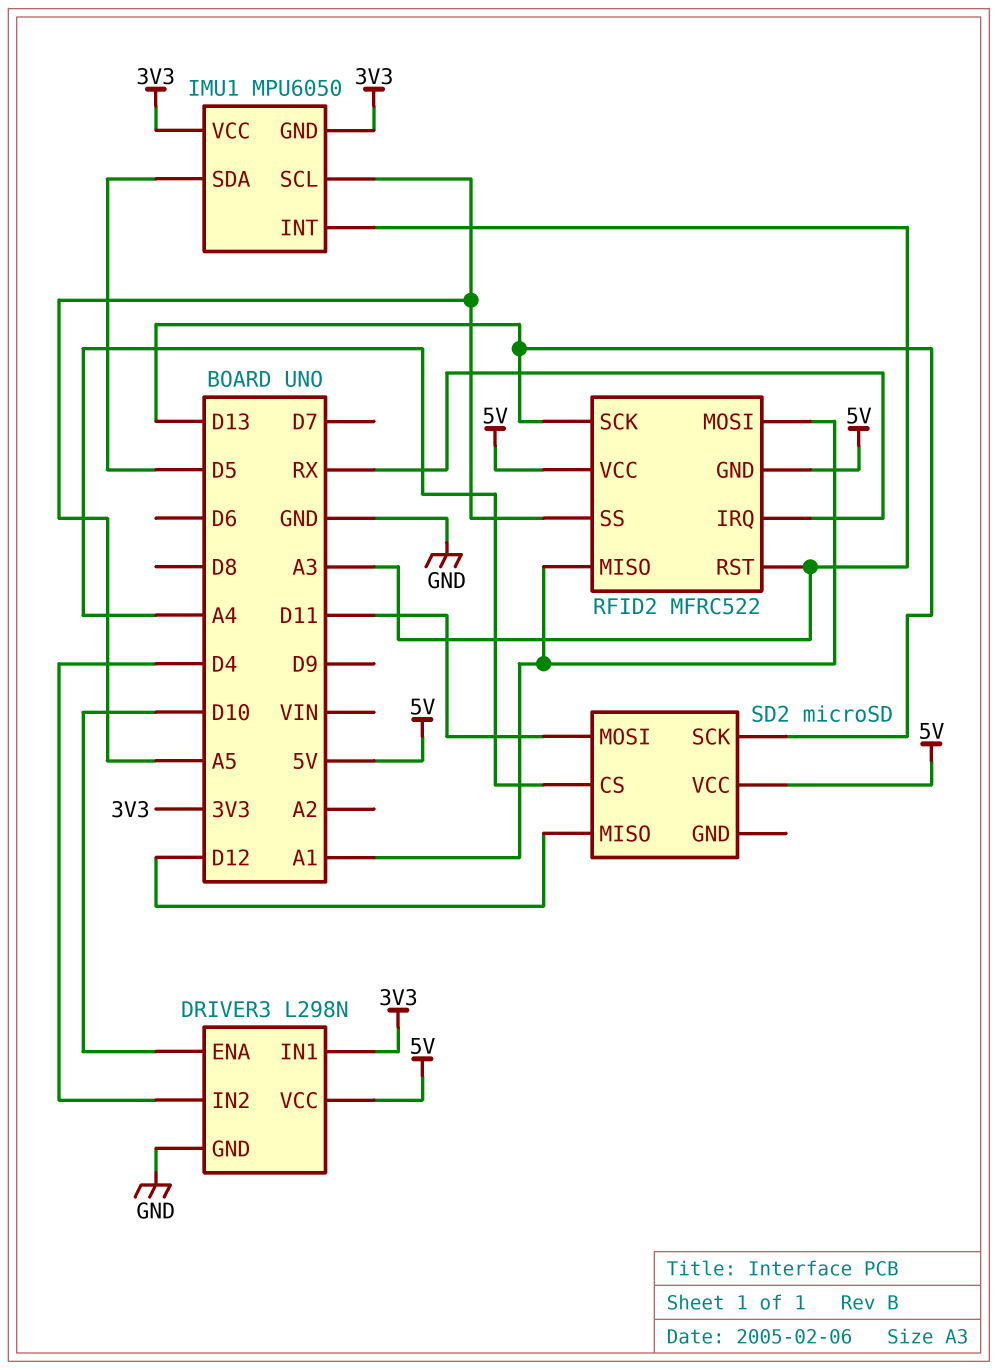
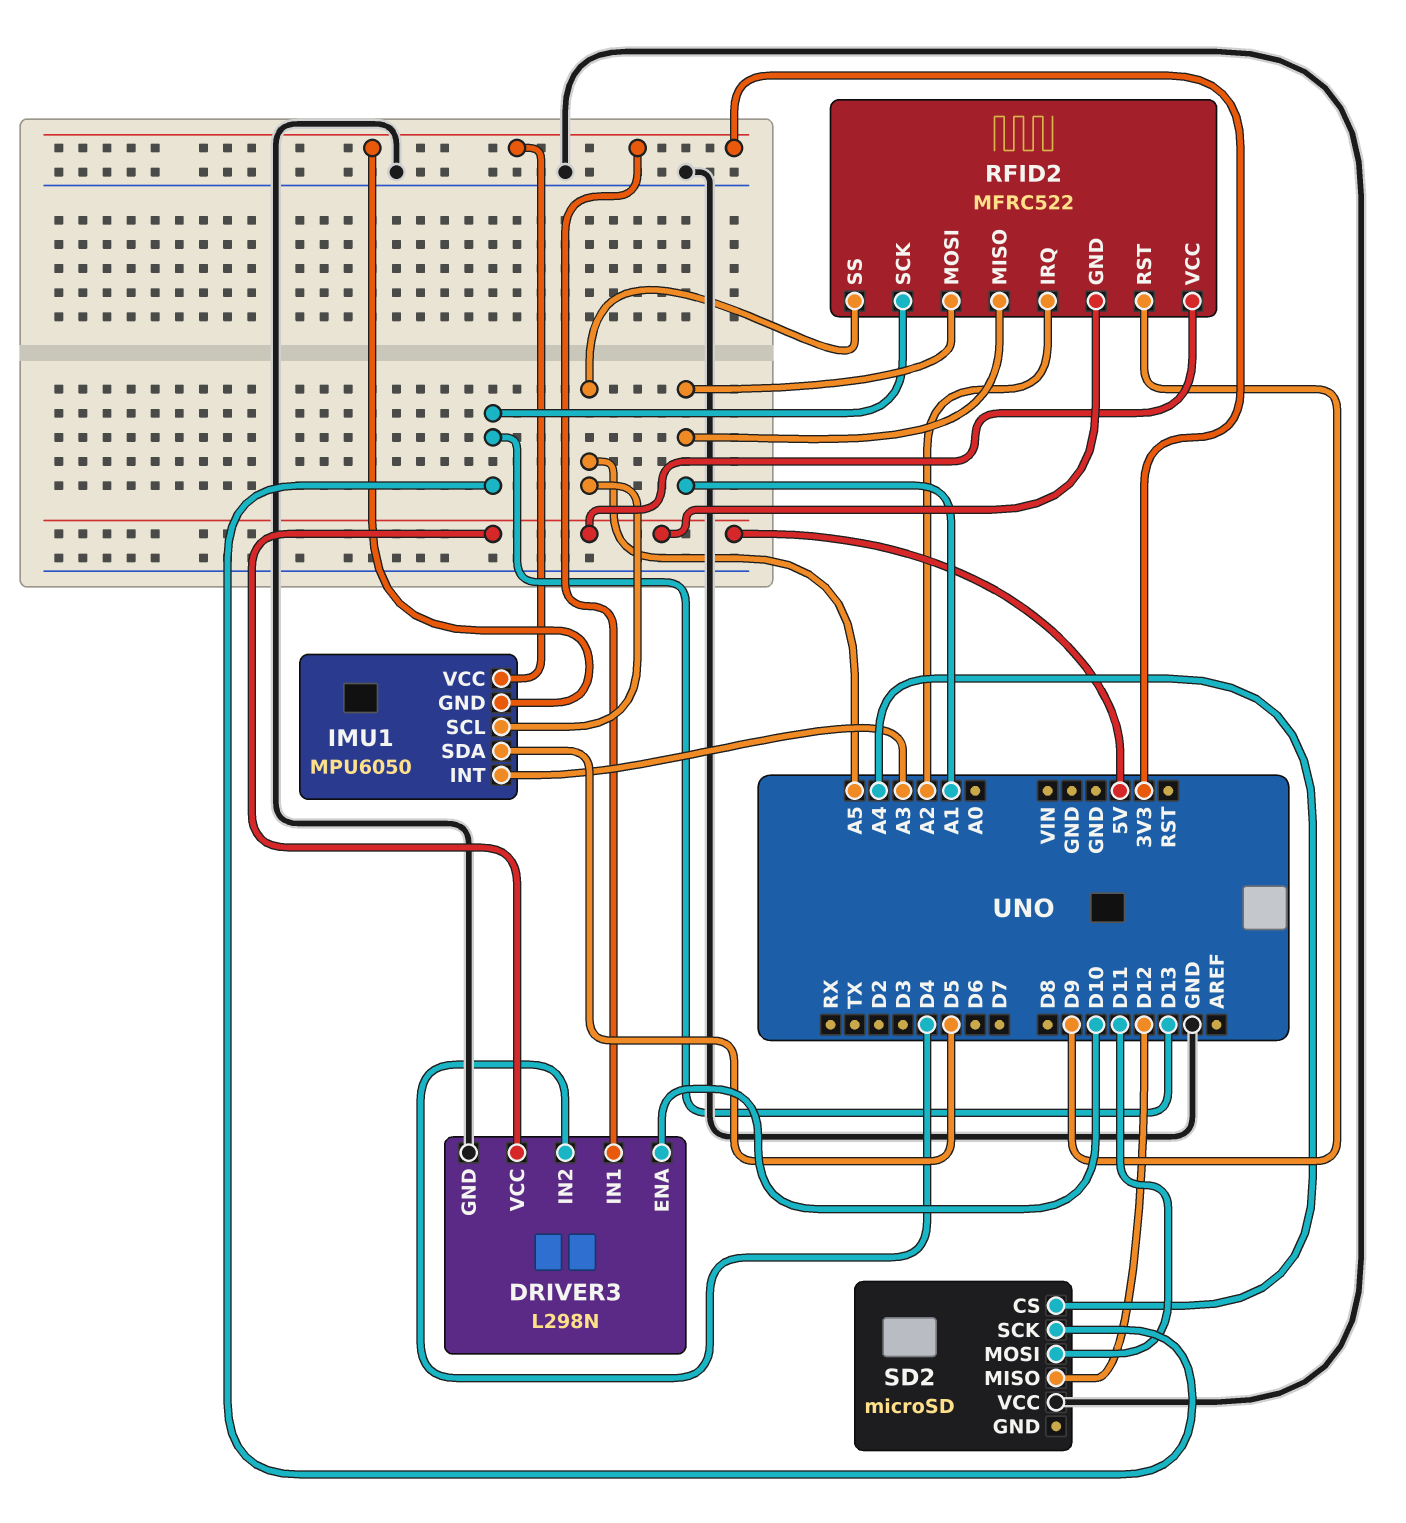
RFID2 pin IRQ: RX -> A2
RFID2 pin RST: A3 -> D9
SD2 pin VCC: 5V -> GND

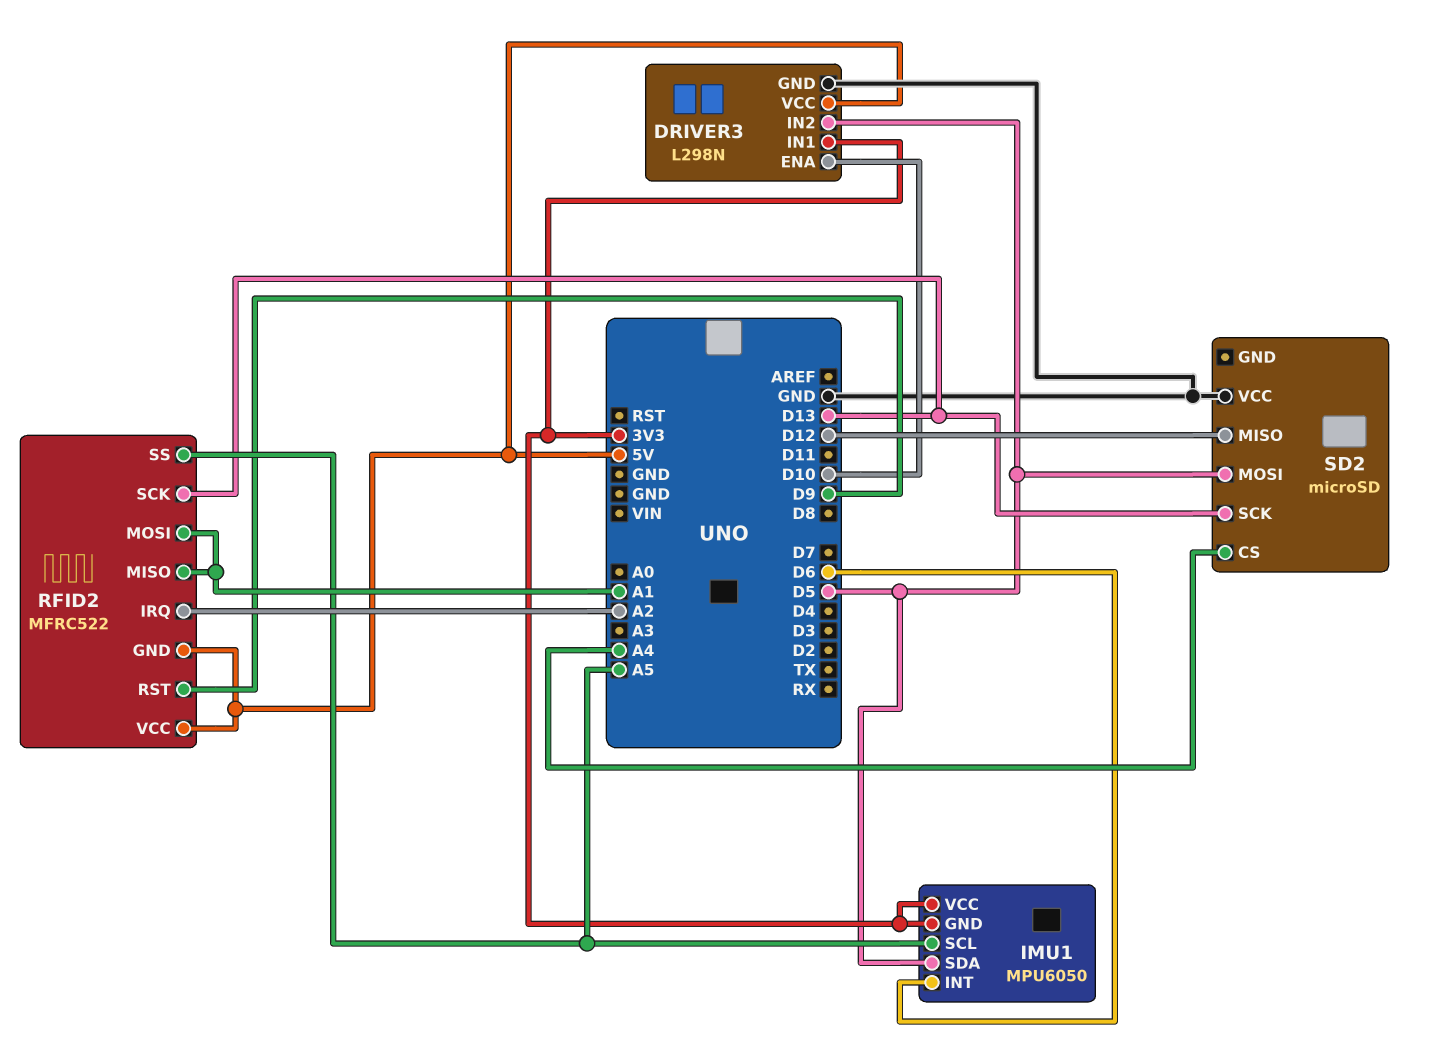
DRIVER3 pin IN2: D4 -> D5
IMU1 pin INT: A3 -> D6
SD2 pin MOSI: D11 -> D5

